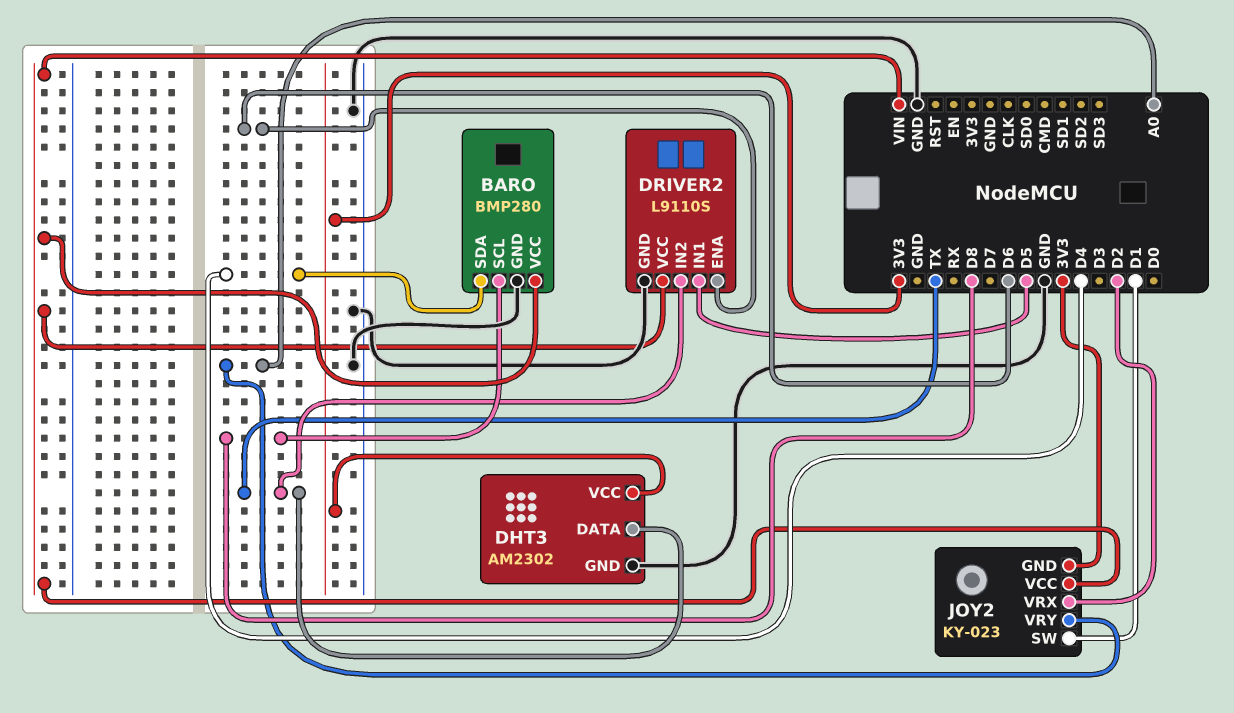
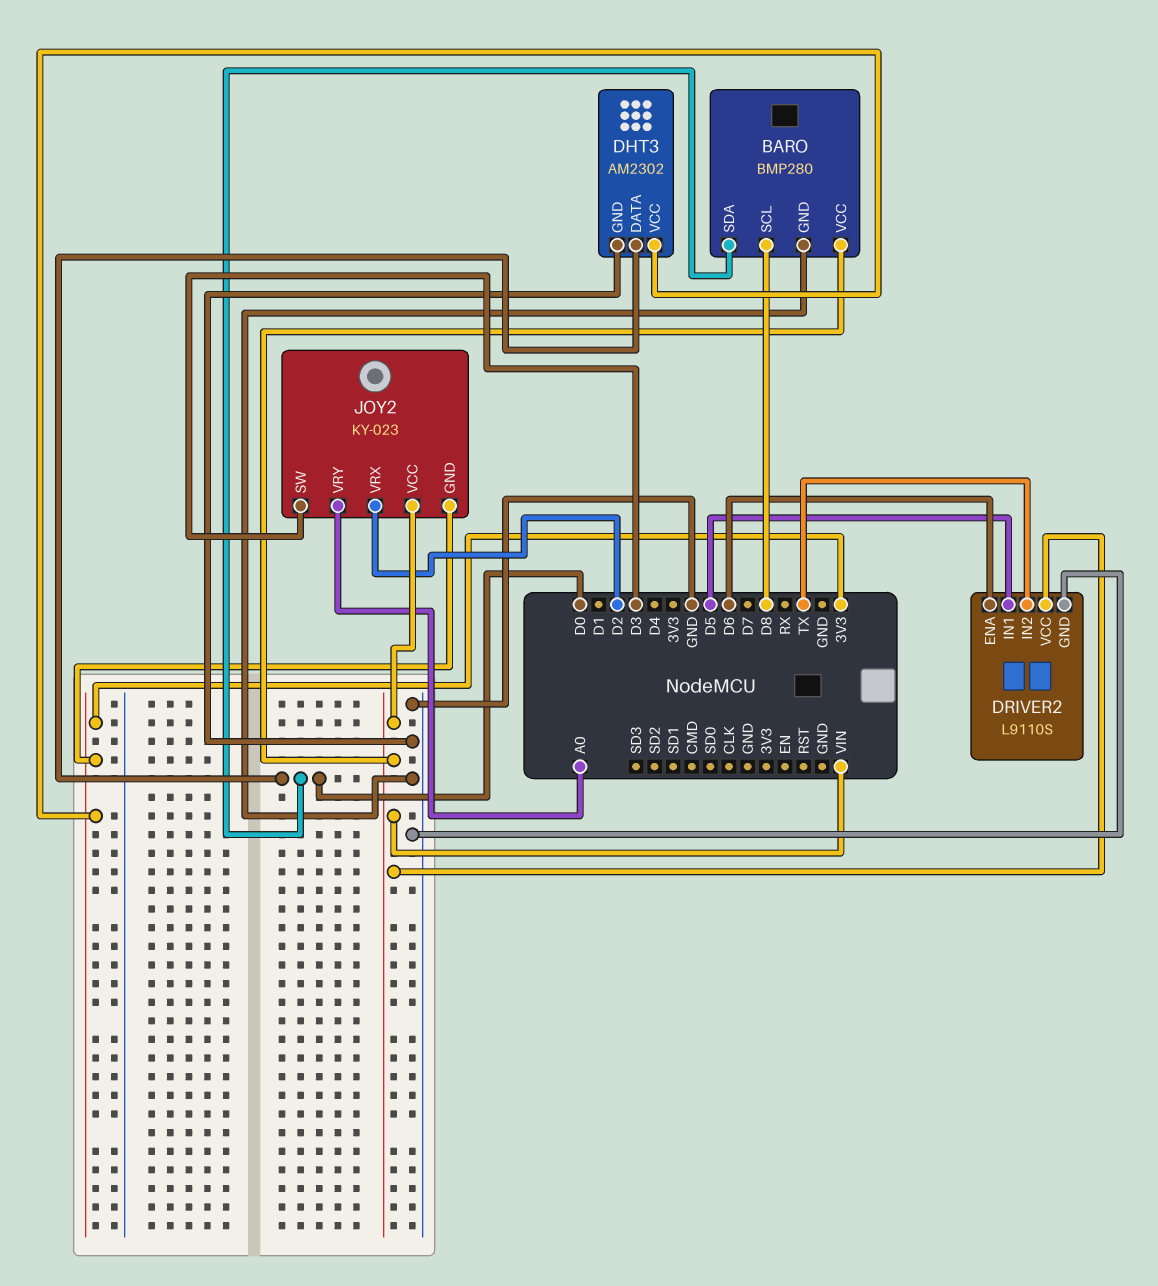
BARO pin SDA: D4 -> D0
DHT3 pin DATA: TX -> D0
JOY2 pin SW: D1 -> D3

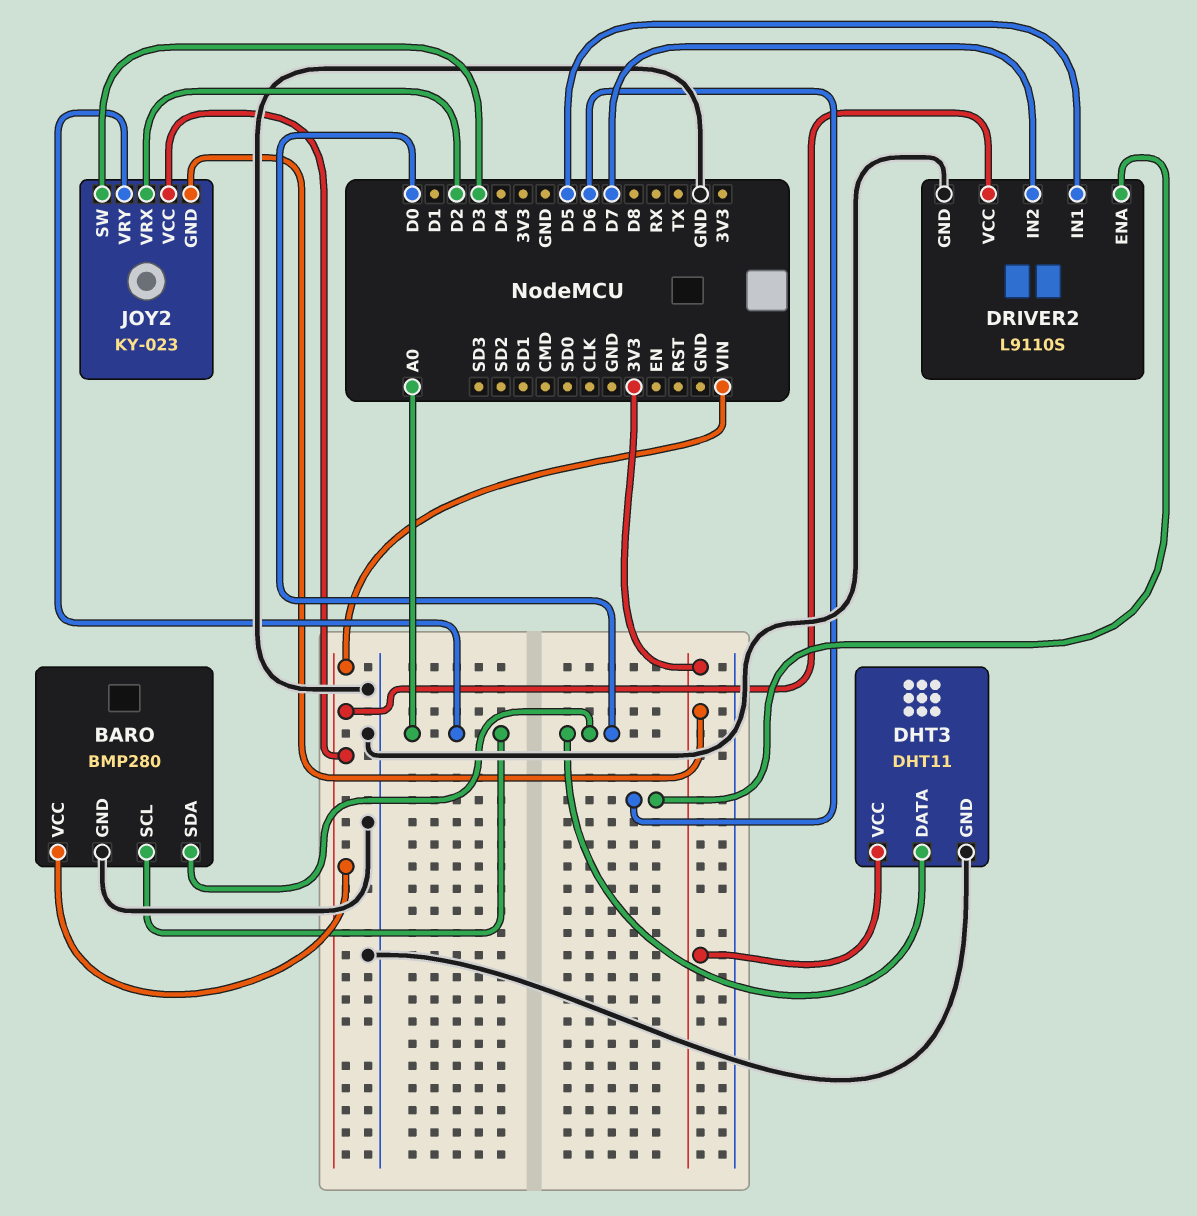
BARO pin SCL: D8 -> A0
DHT3: AM2302 -> DHT11
DRIVER2 pin IN2: TX -> D7

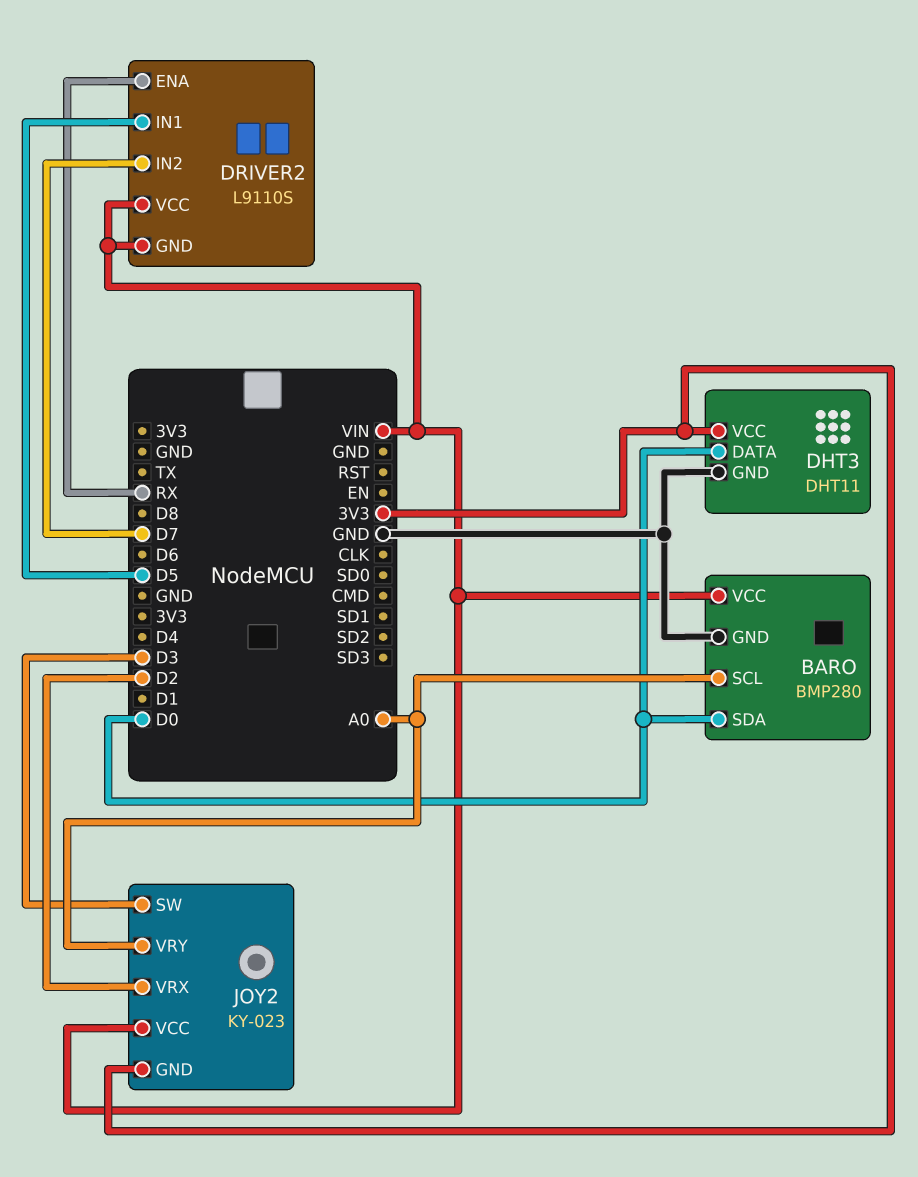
DRIVER2 pin ENA: D6 -> RX
DRIVER2 pin GND: GND -> VIN

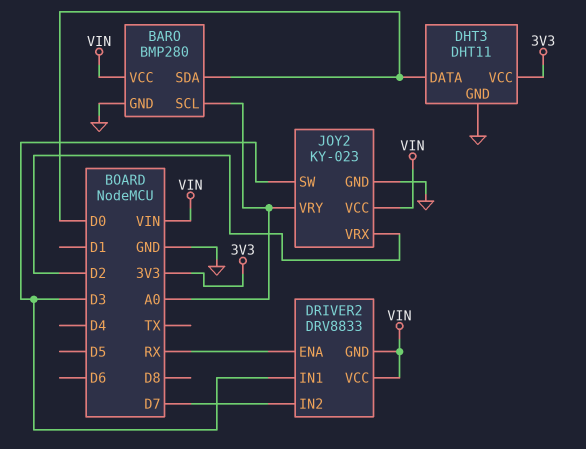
DRIVER2: L9110S -> DRV8833
DRIVER2 pin IN1: D5 -> D3
JOY2 pin GND: 3V3 -> GND

